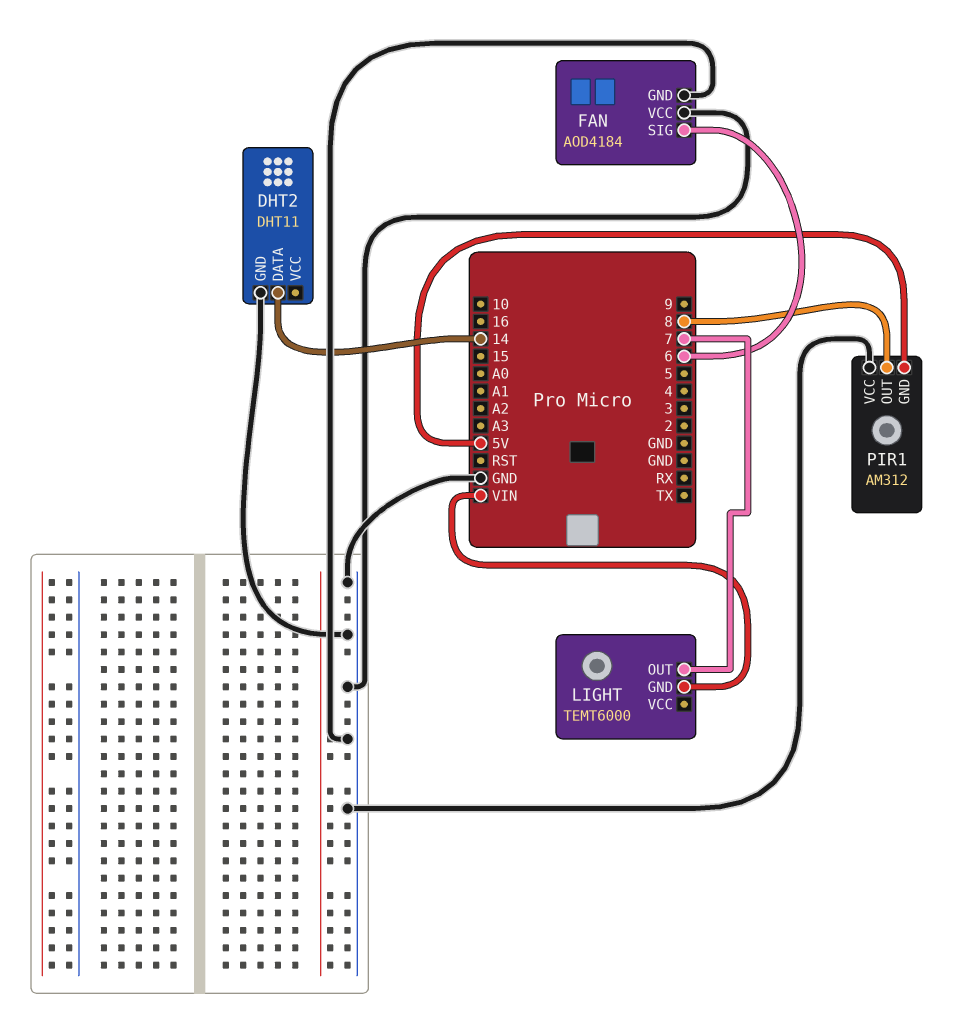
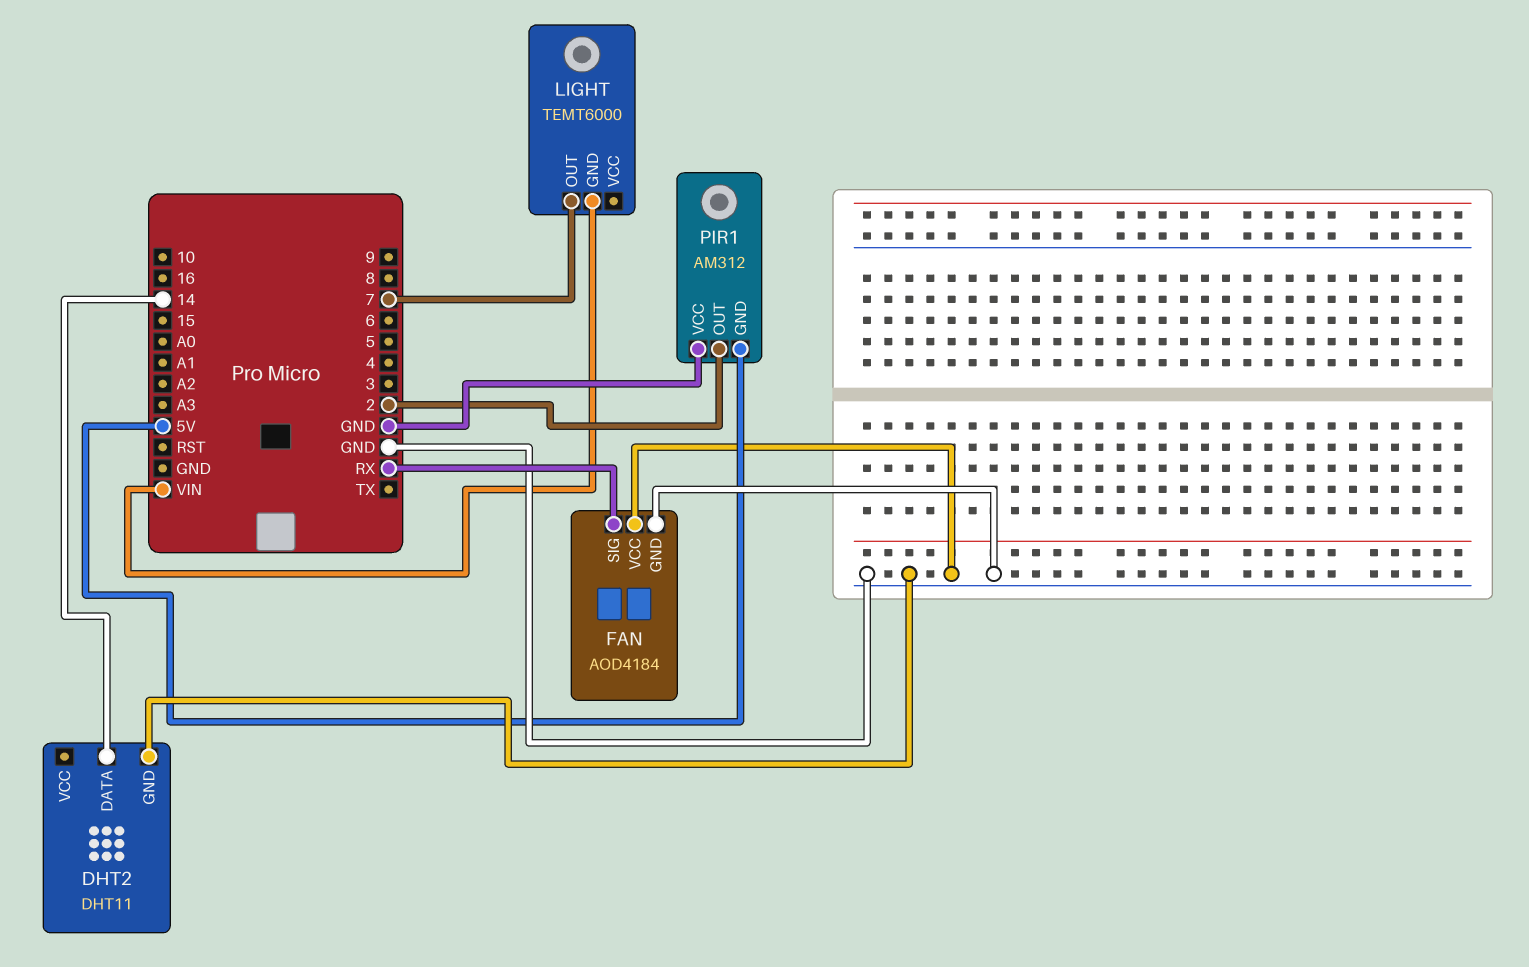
FAN pin SIG: 6 -> RX
PIR1 pin OUT: 8 -> 2

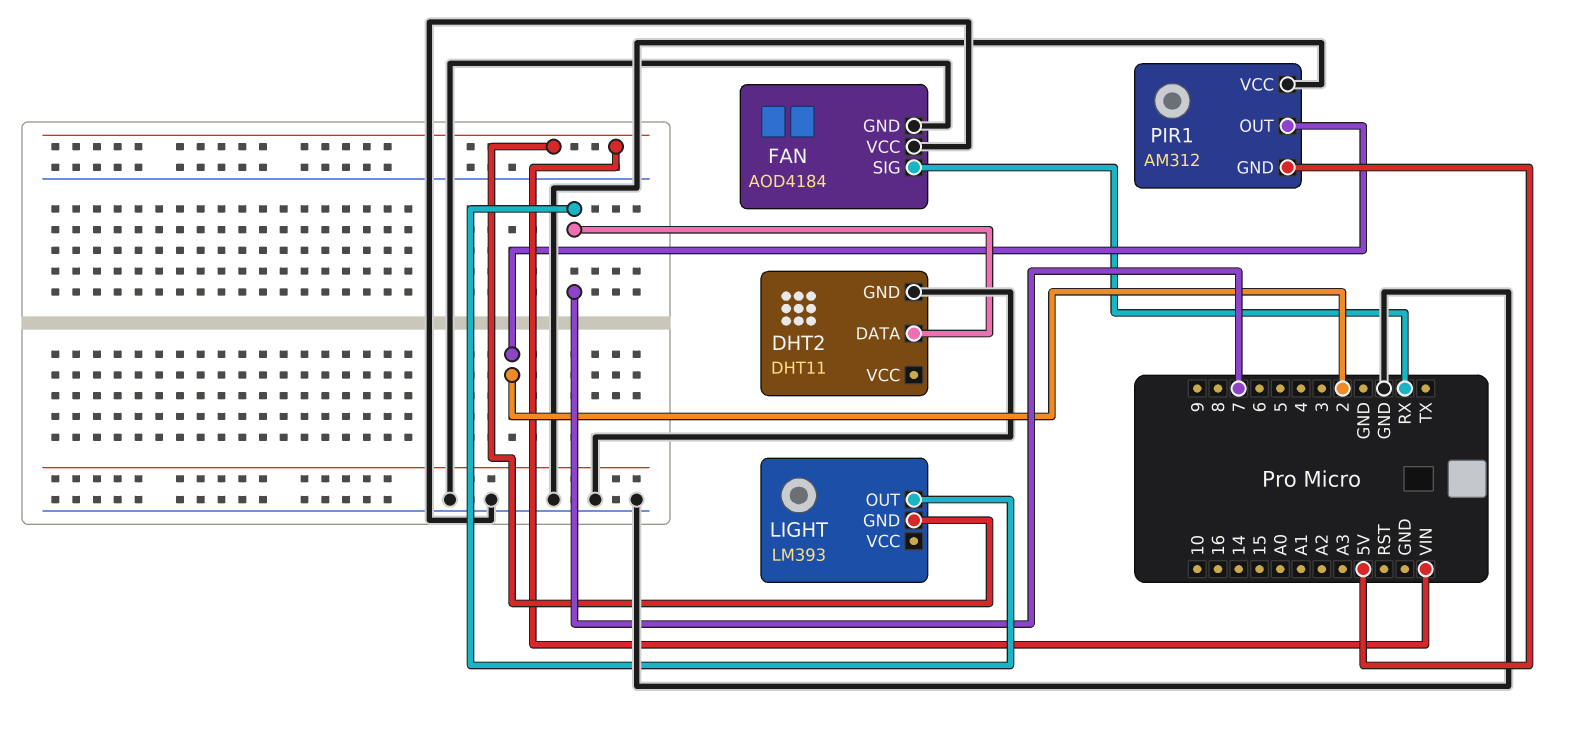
DHT2 pin DATA: 14 -> 7
LIGHT: TEMT6000 -> LM393

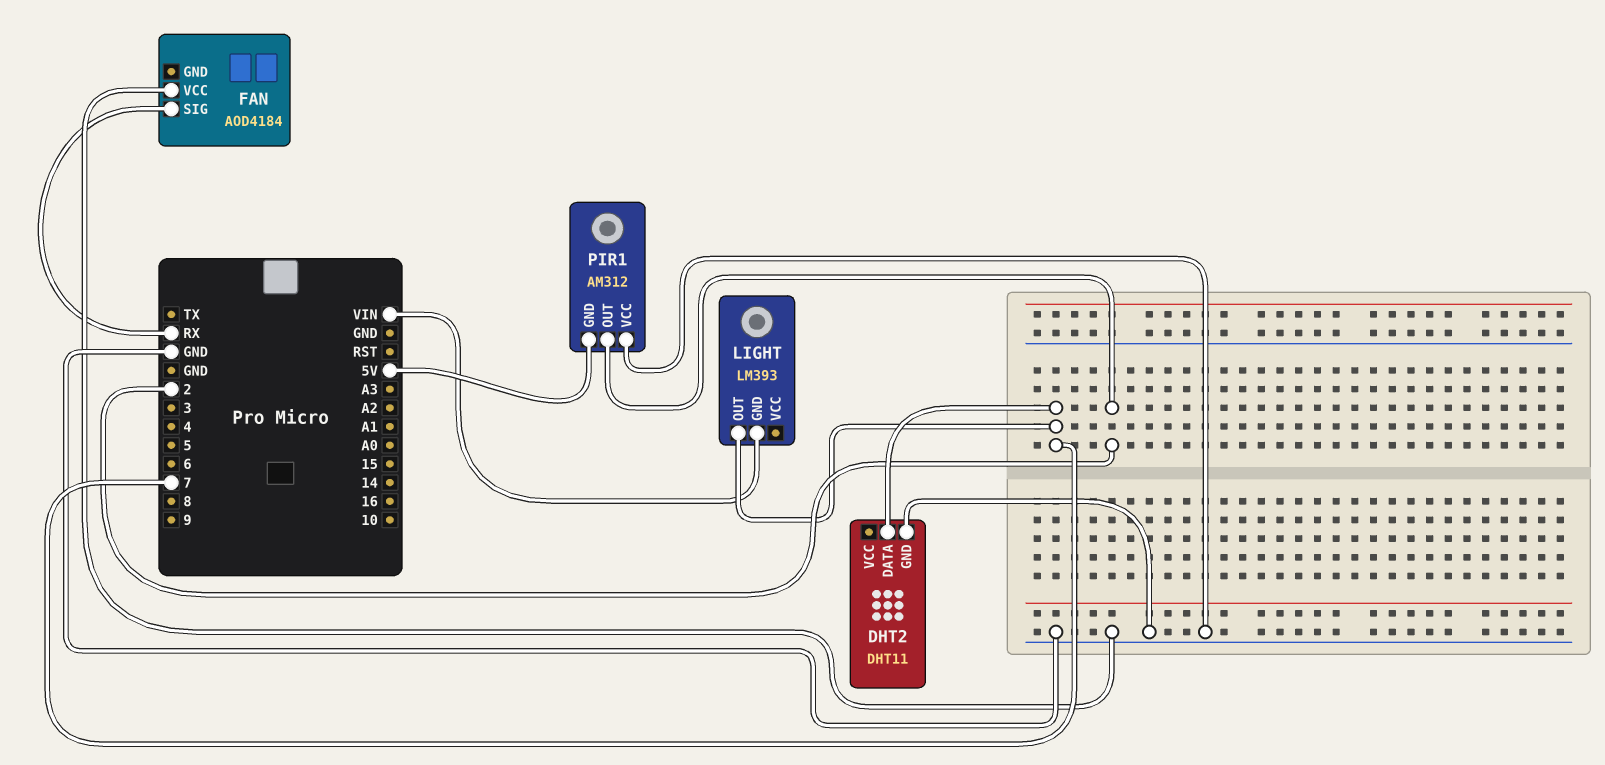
FAN pin GND: GND -> none

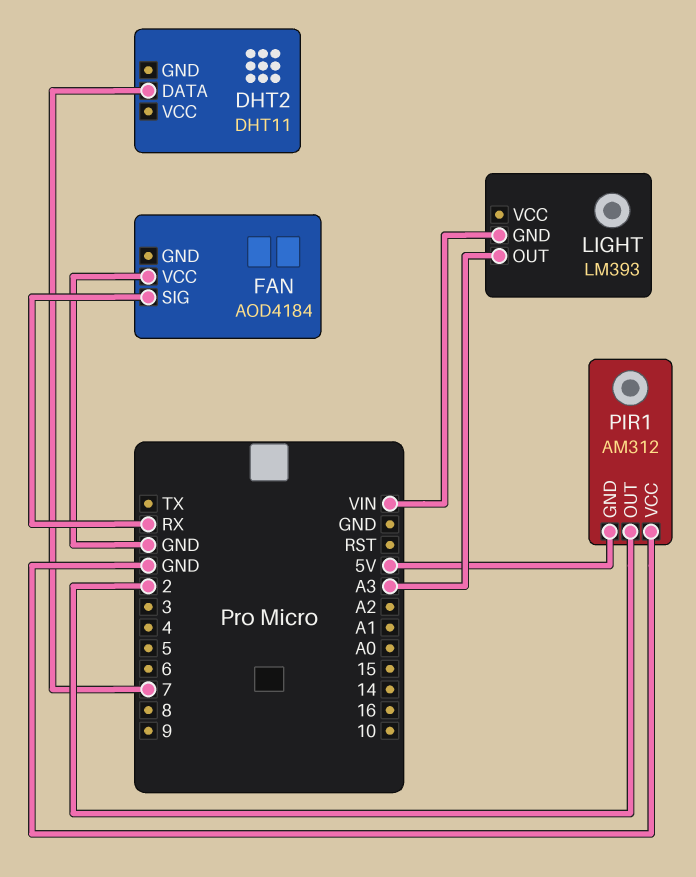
DHT2 pin GND: GND -> none
LIGHT pin OUT: 7 -> A3

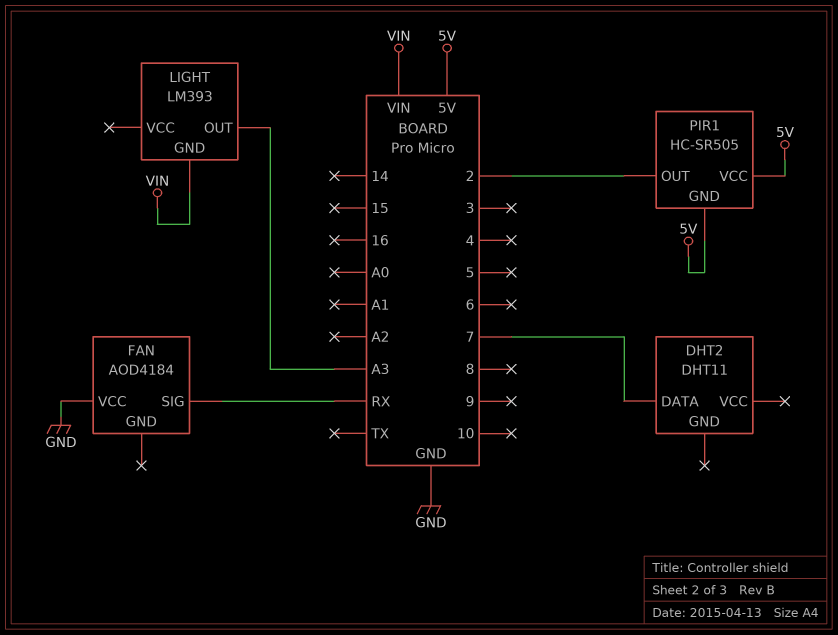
PIR1: AM312 -> HC-SR505
PIR1 pin VCC: GND -> 5V

